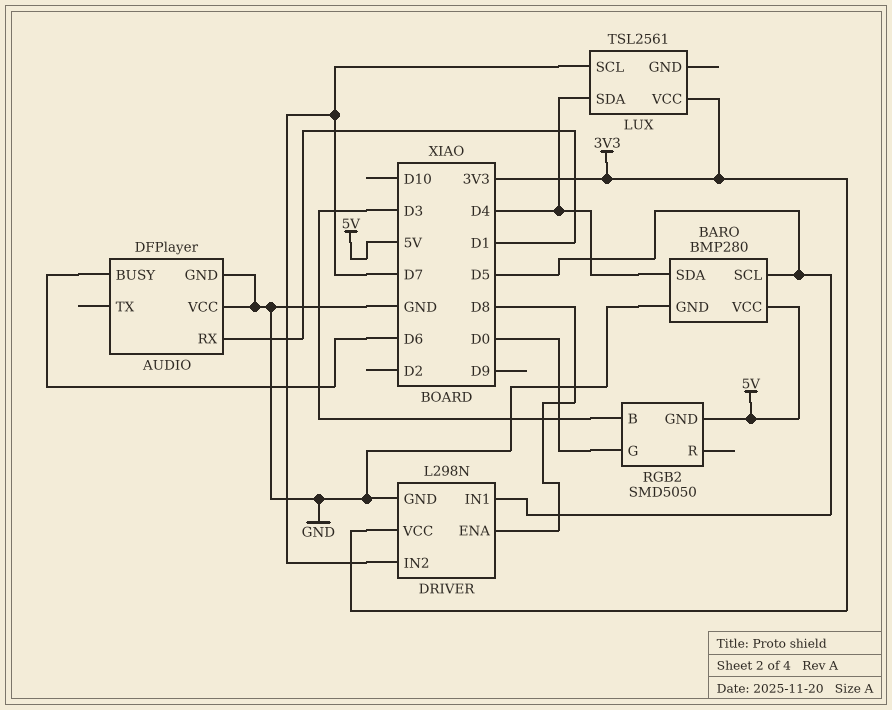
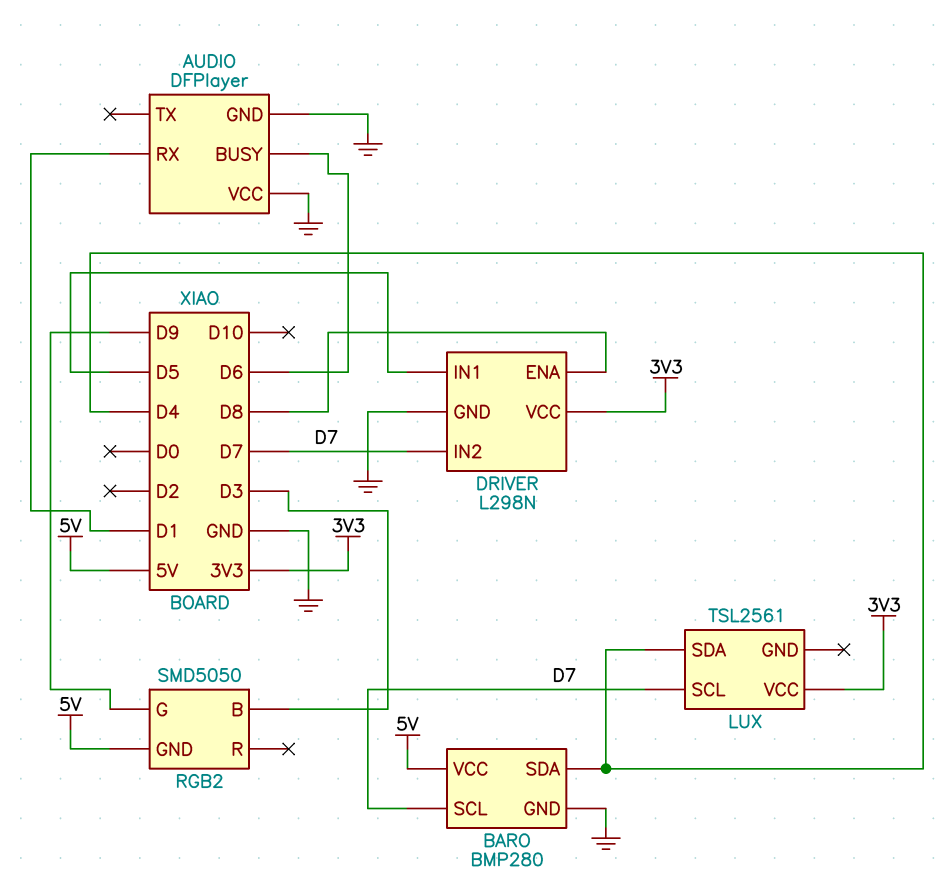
BARO pin SCL: D5 -> D7
RGB2 pin G: D0 -> D9

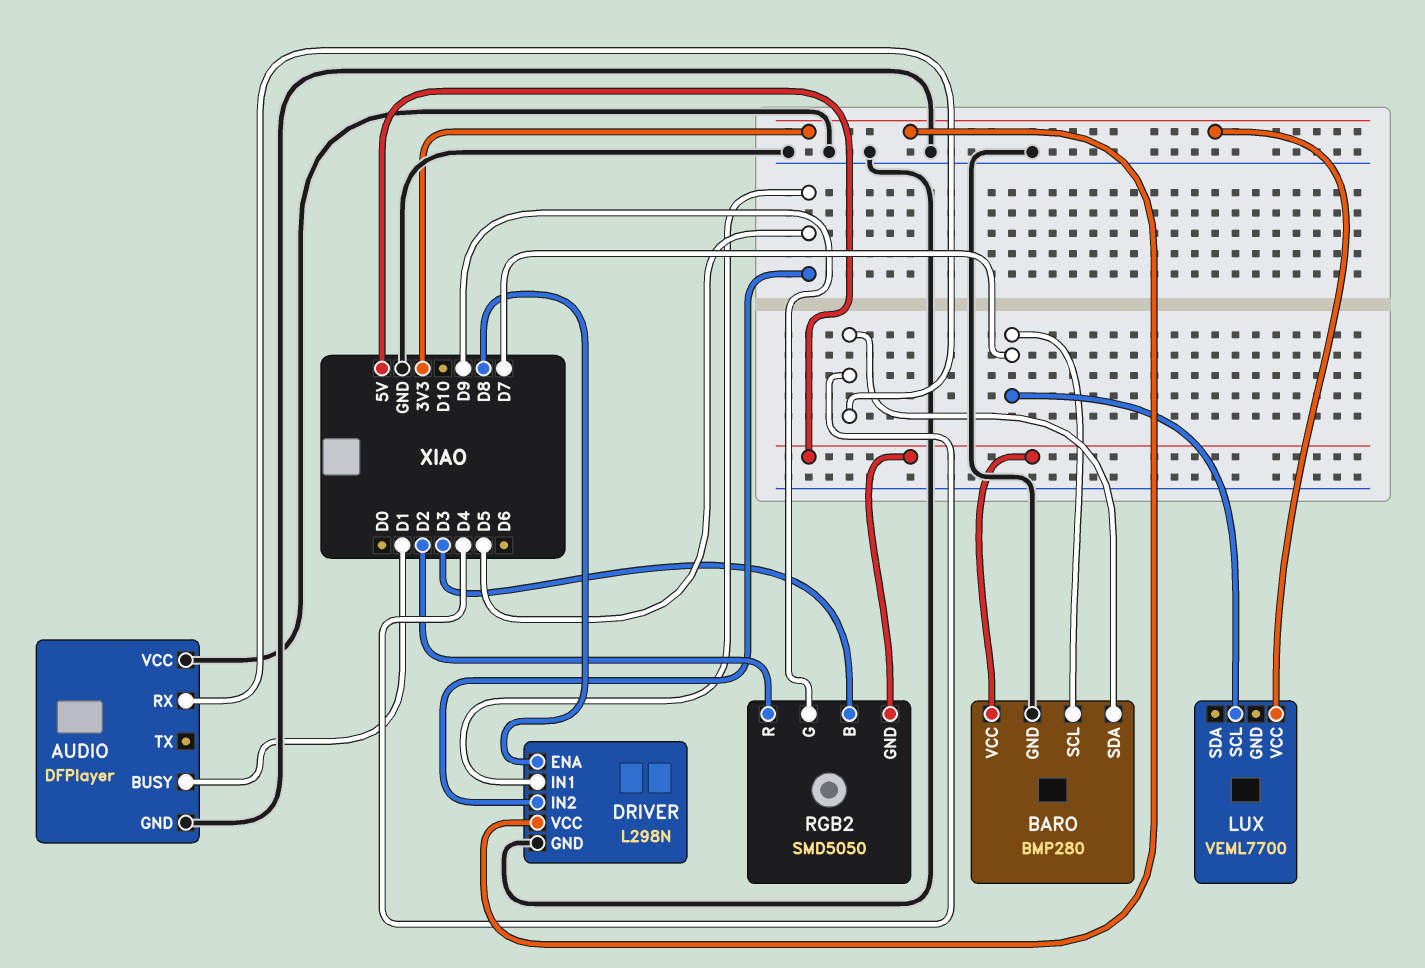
AUDIO pin BUSY: D6 -> D1
AUDIO pin RX: D1 -> D4
DRIVER pin IN2: D7 -> D5
LUX: TSL2561 -> VEML7700
LUX pin SDA: D4 -> none
RGB2 pin R: none -> D2

